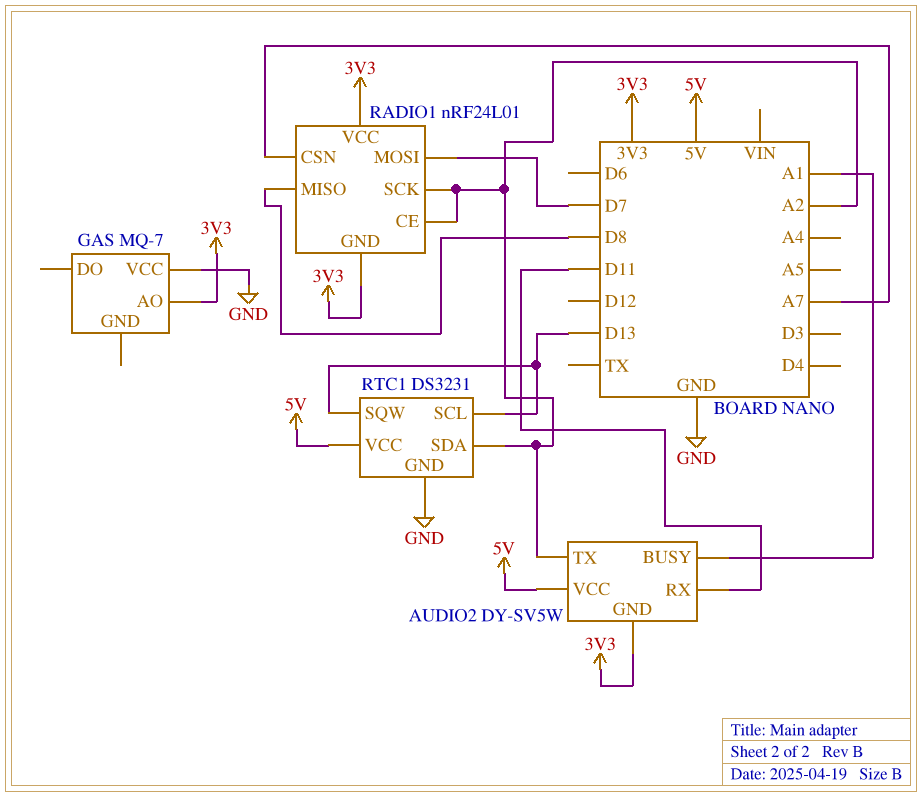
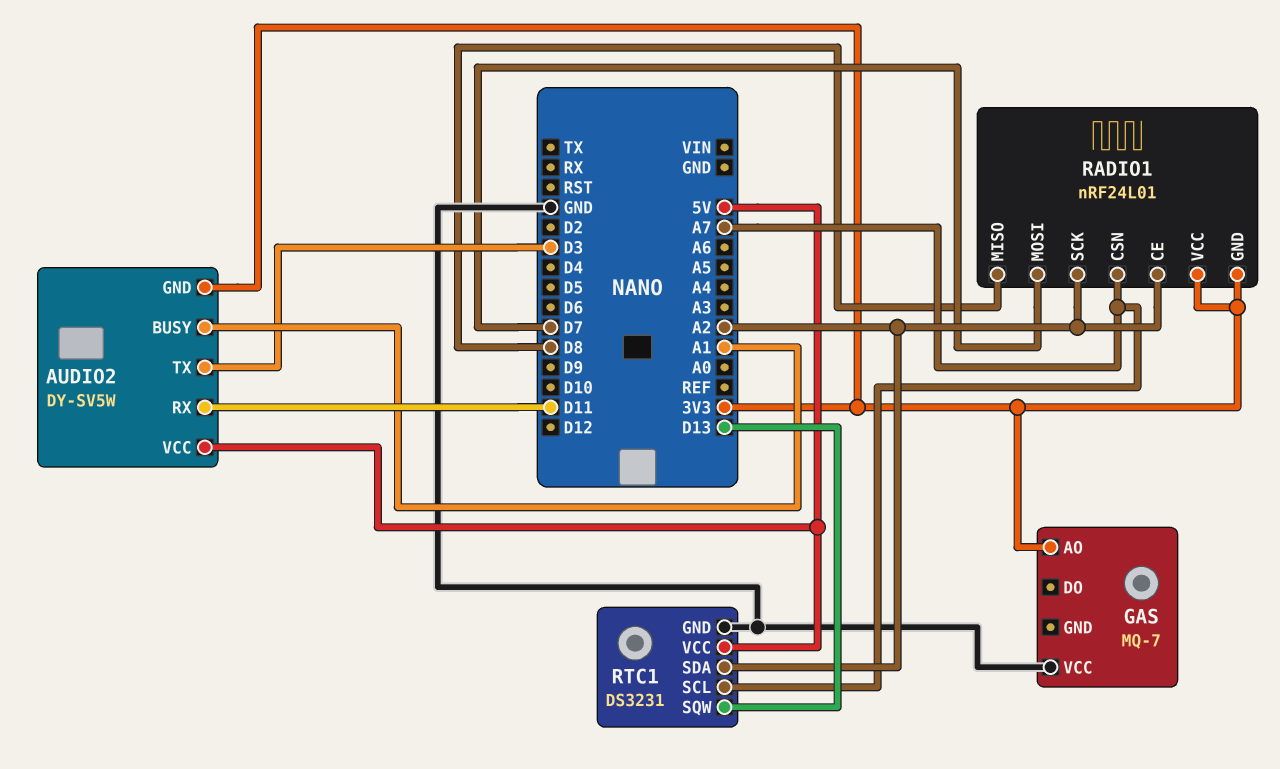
AUDIO2 pin TX: A2 -> D3
RTC1 pin SCL: D13 -> A7

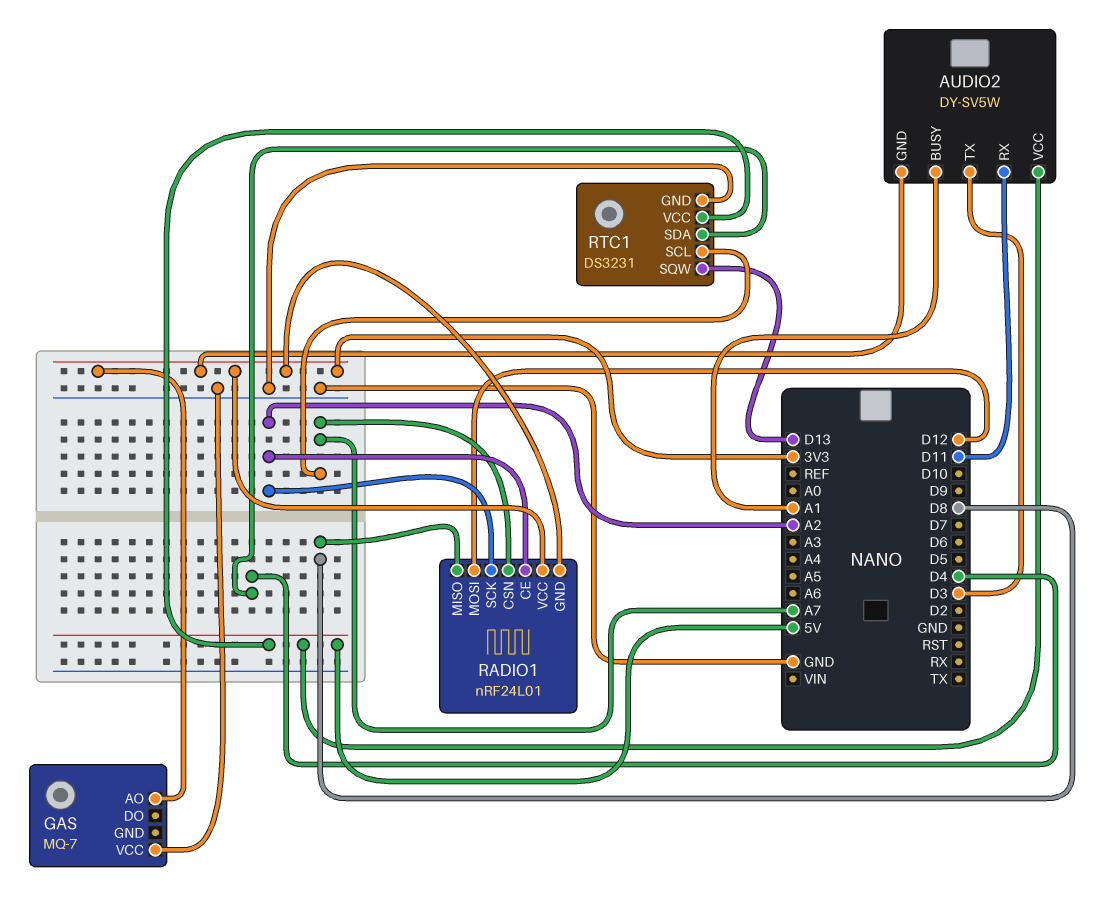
RADIO1 pin MOSI: D7 -> D12
RTC1 pin SDA: A2 -> D4

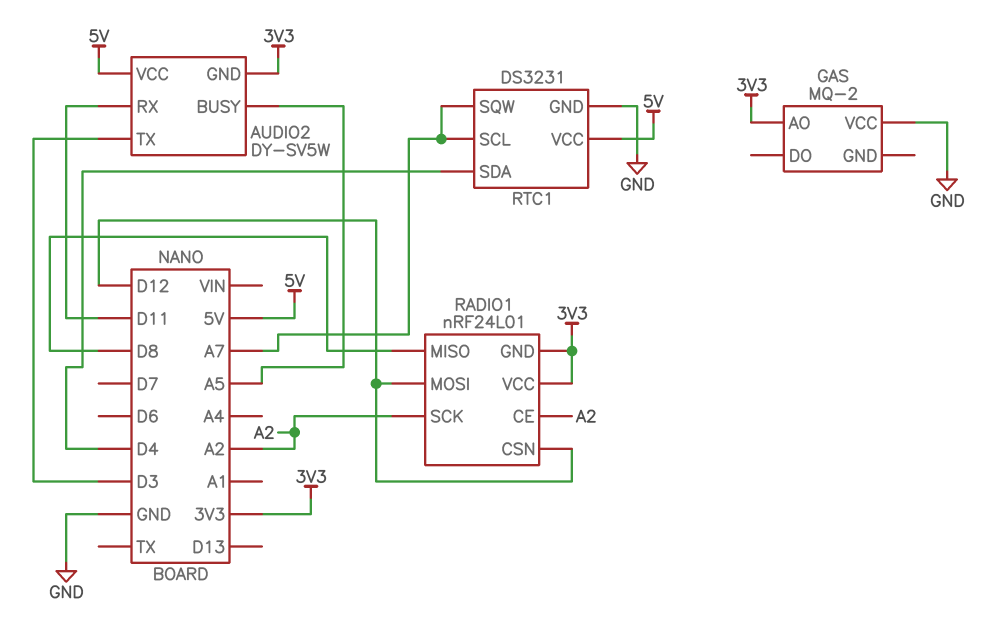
AUDIO2 pin BUSY: A1 -> A5
GAS: MQ-7 -> MQ-2
RADIO1 pin CSN: A7 -> D12
RTC1 pin SQW: D13 -> A7

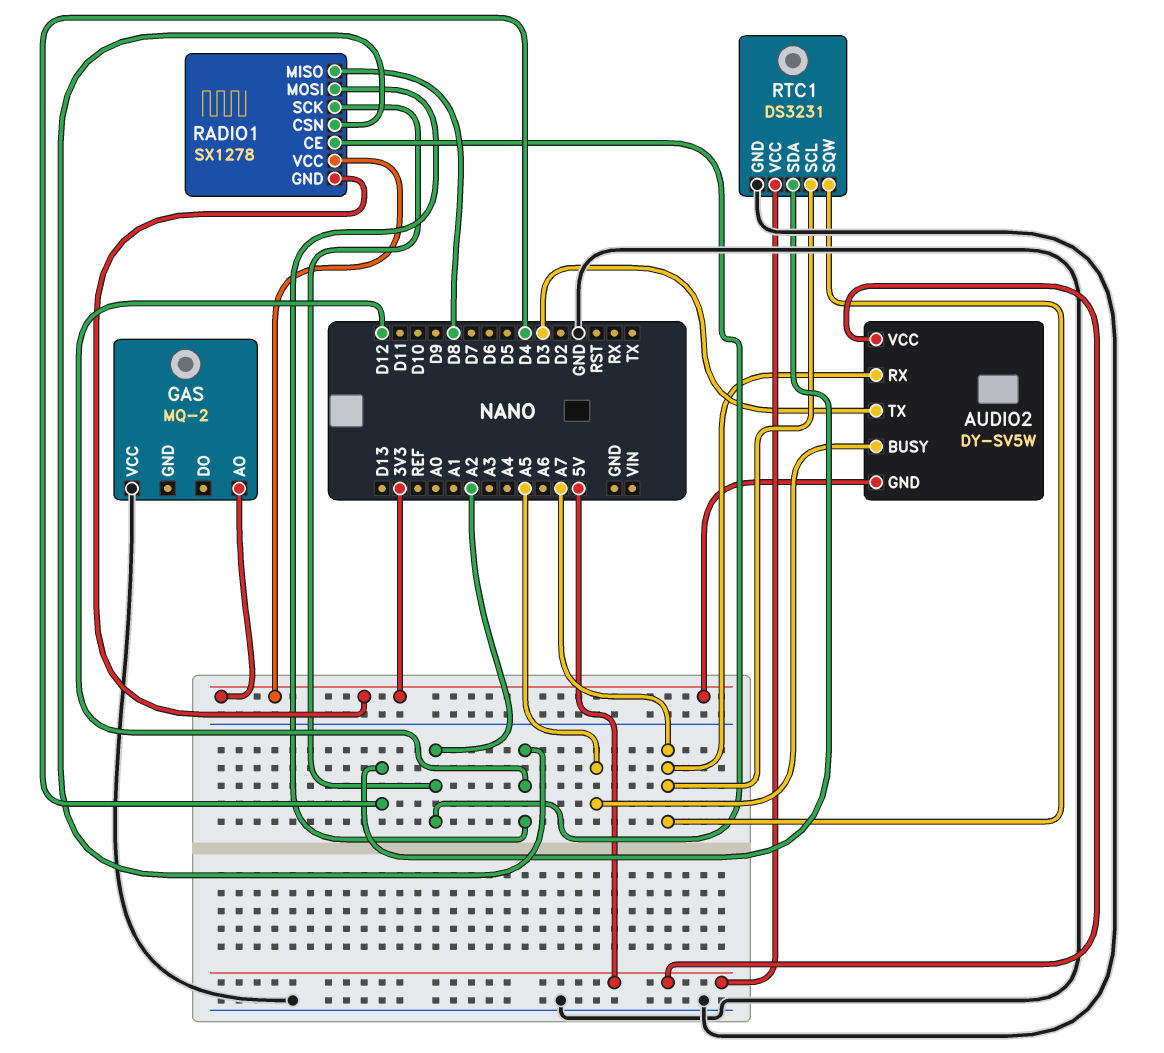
AUDIO2 pin RX: D11 -> A7
RADIO1: nRF24L01 -> SX1278

